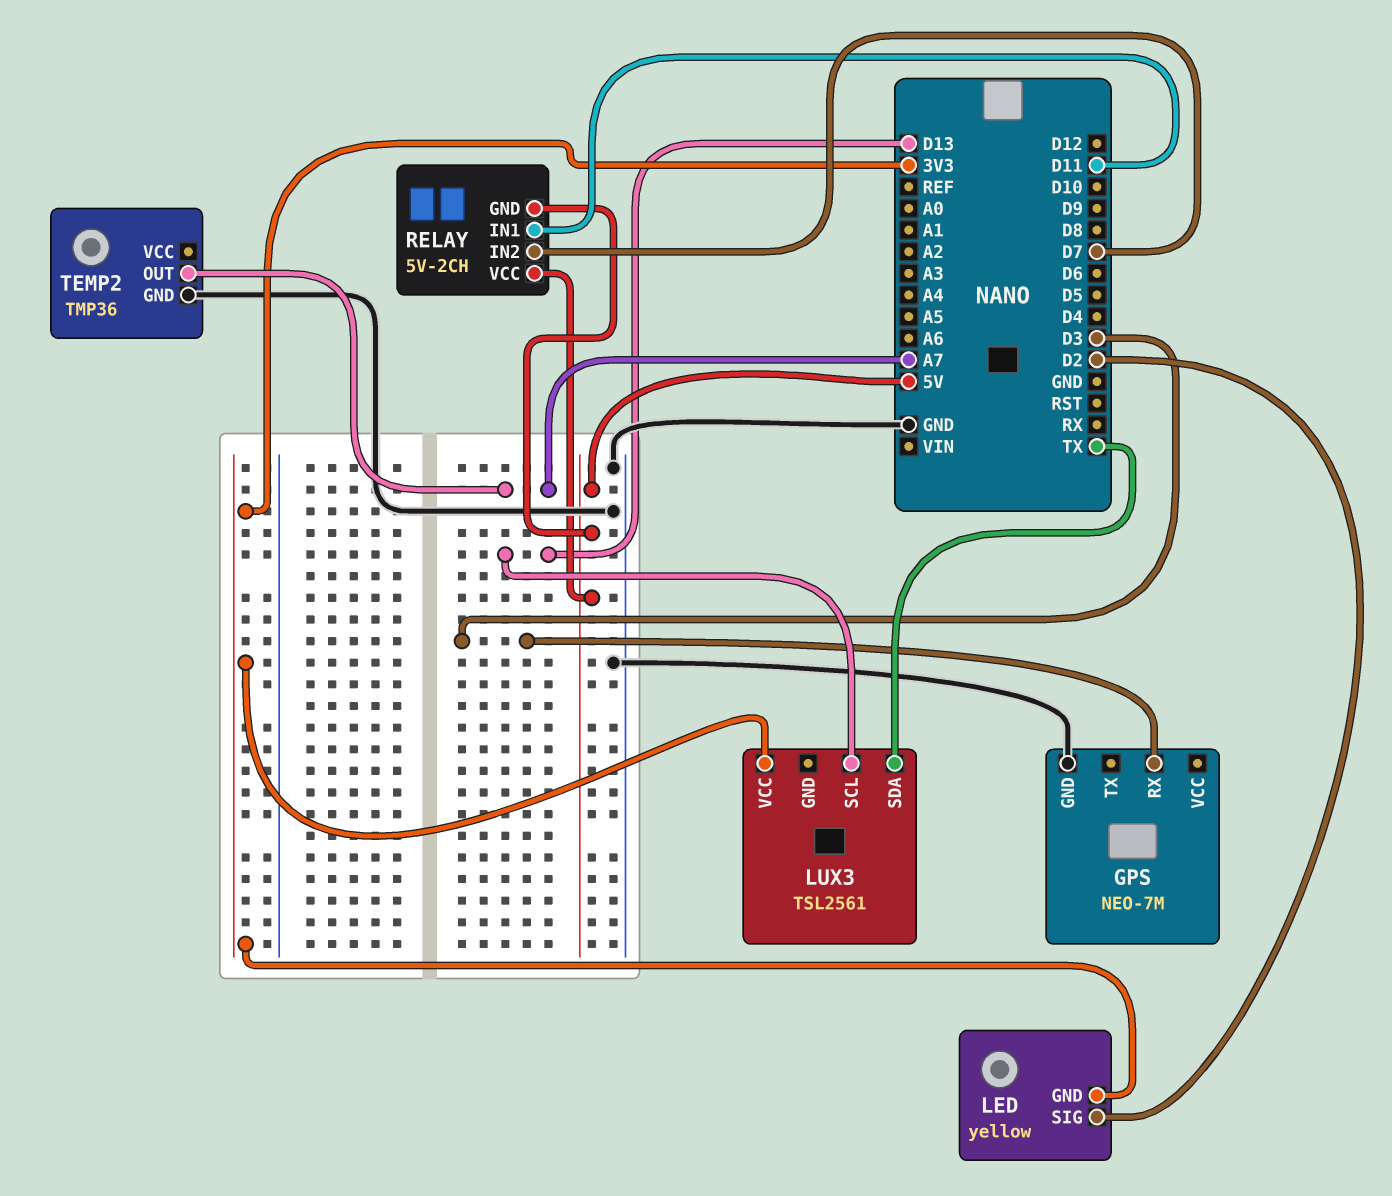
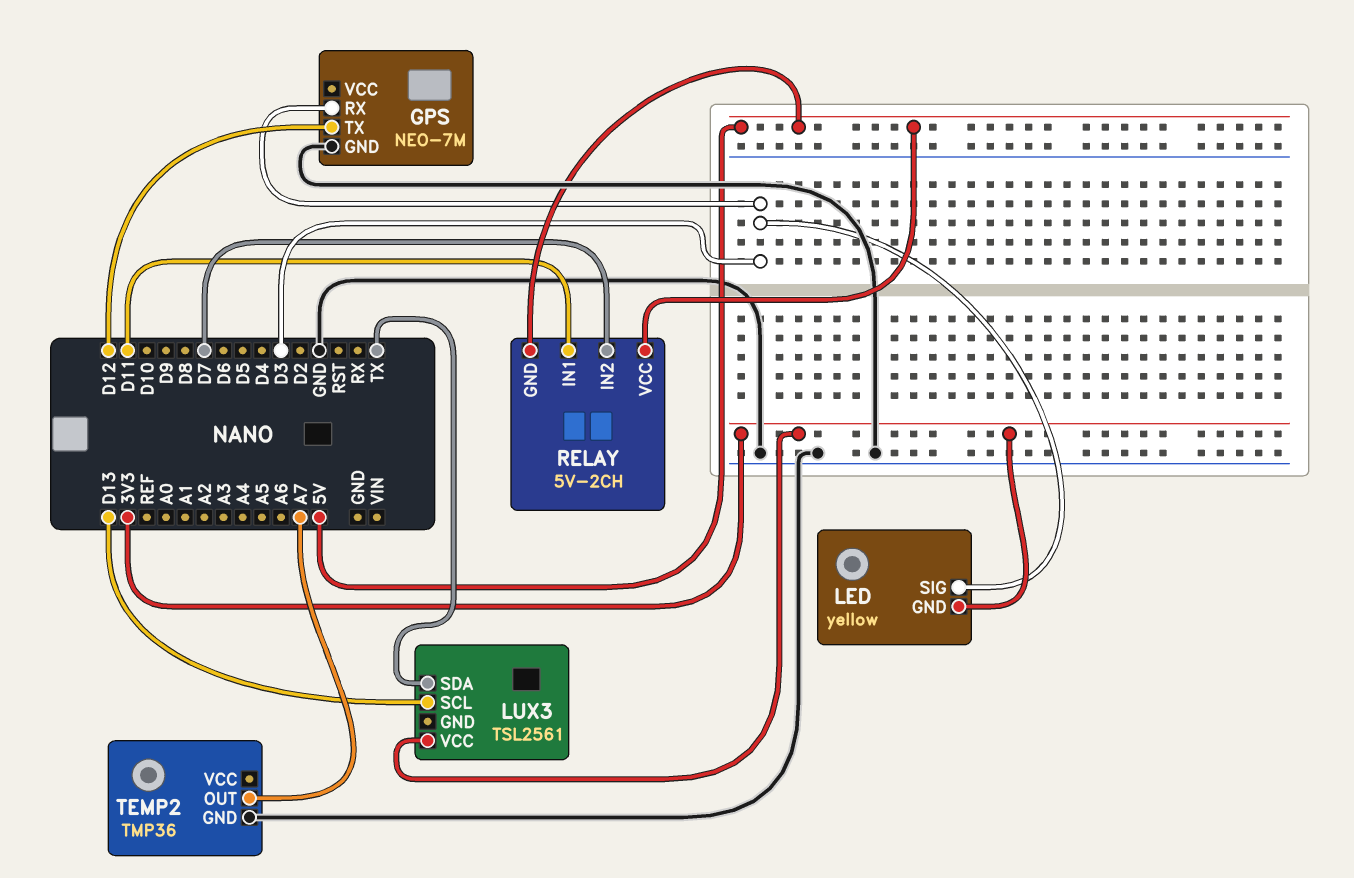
GPS pin TX: none -> D12
LED pin SIG: D2 -> D3

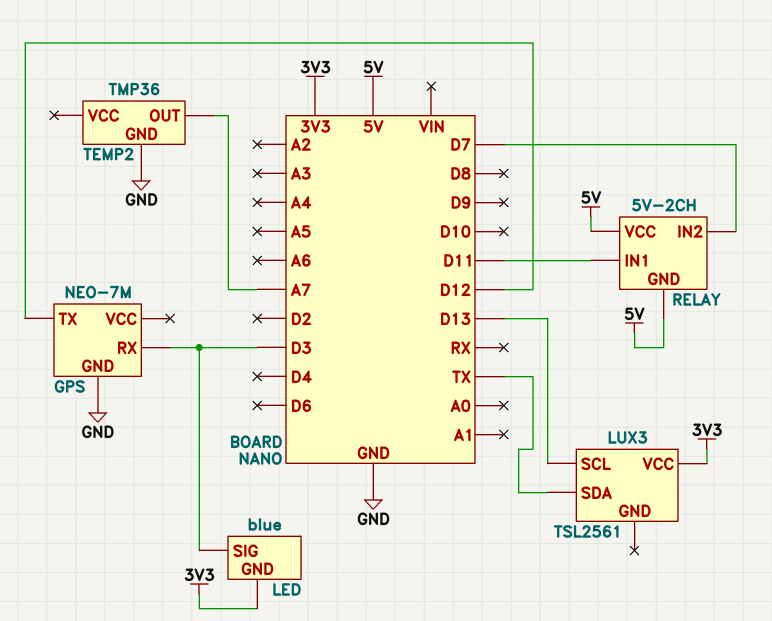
LED: yellow -> blue

